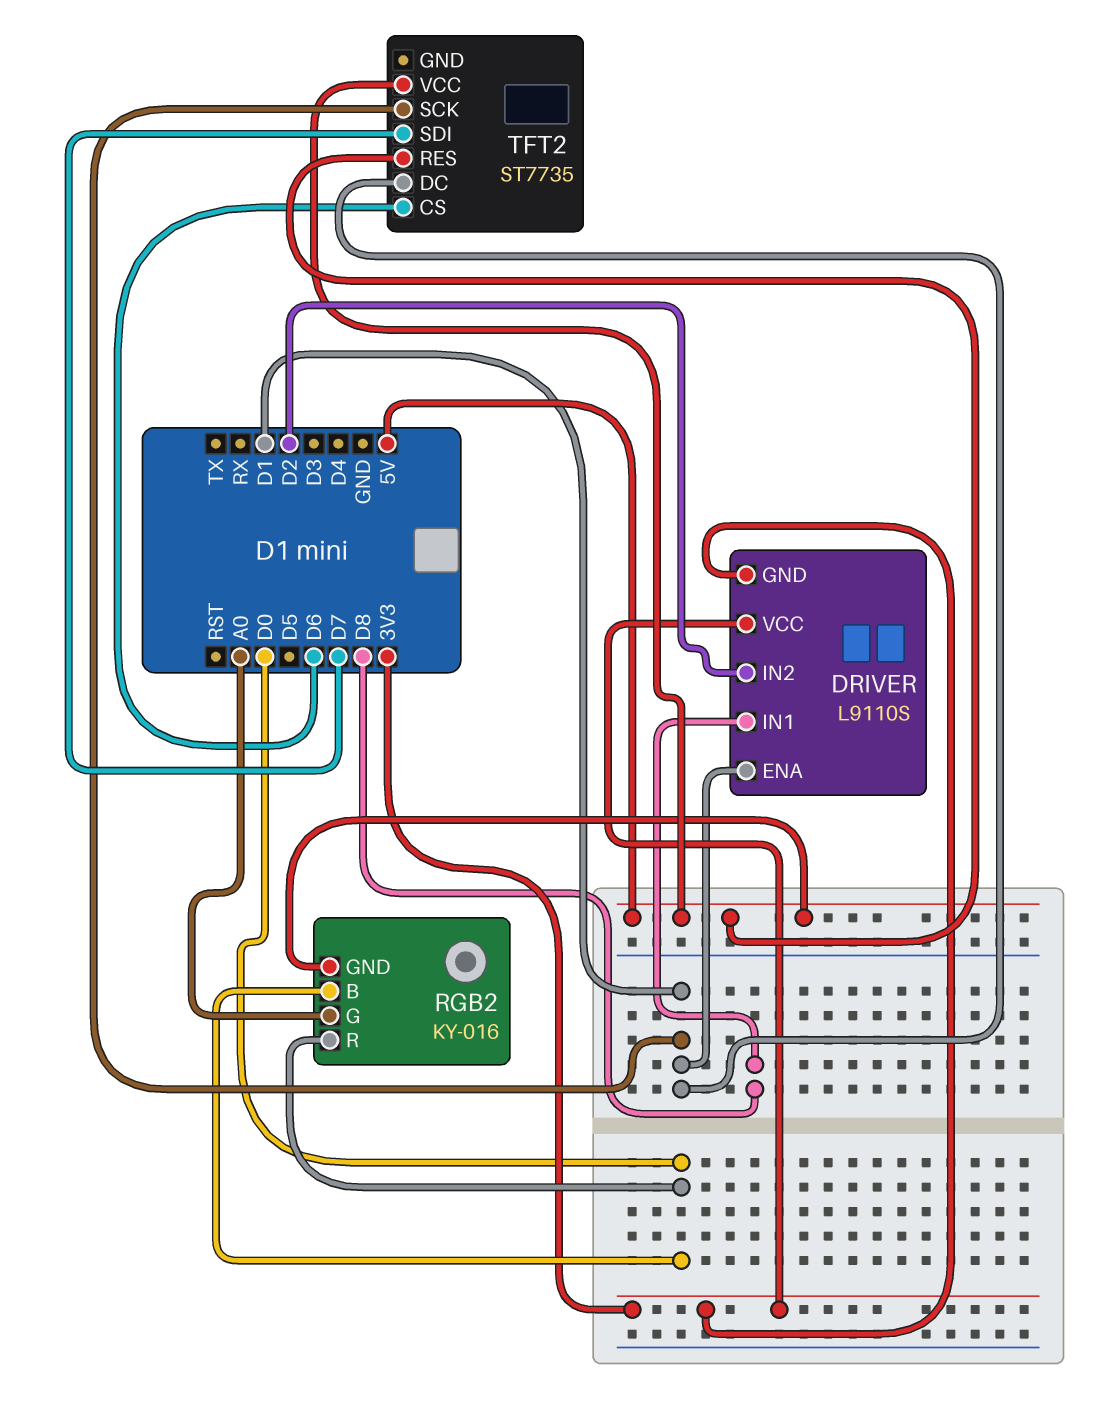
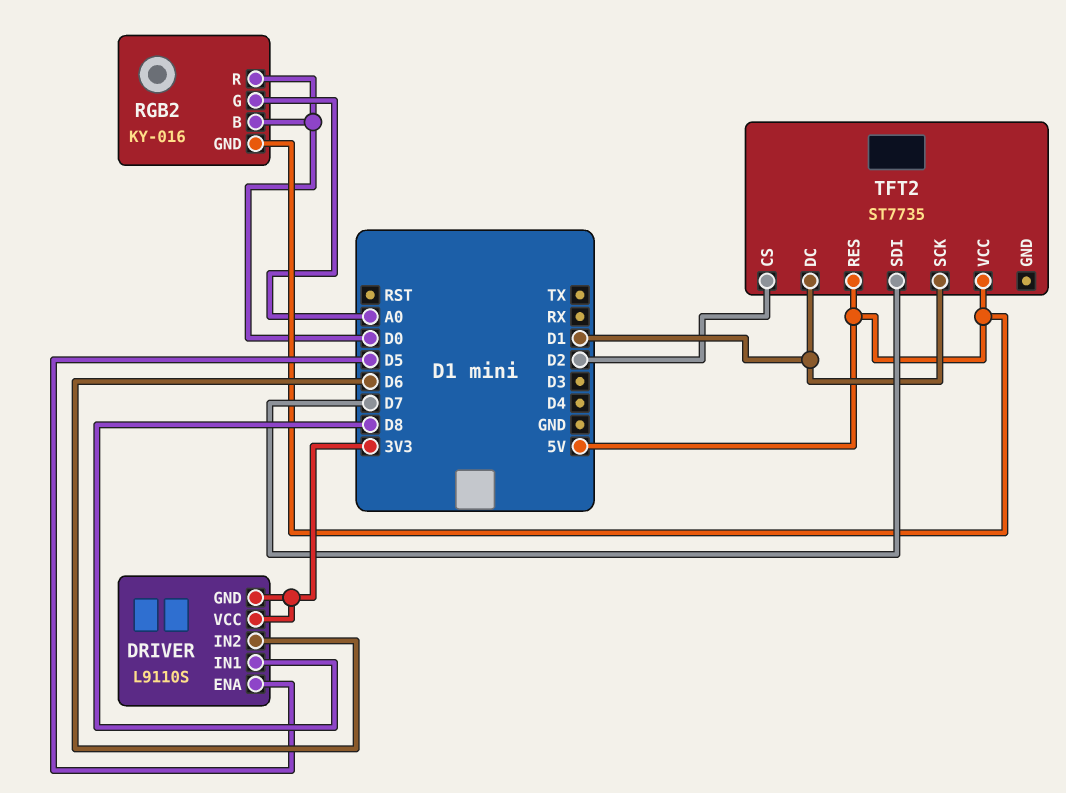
DRIVER pin ENA: D1 -> D5
DRIVER pin IN2: D2 -> D6
TFT2 pin CS: D6 -> D2

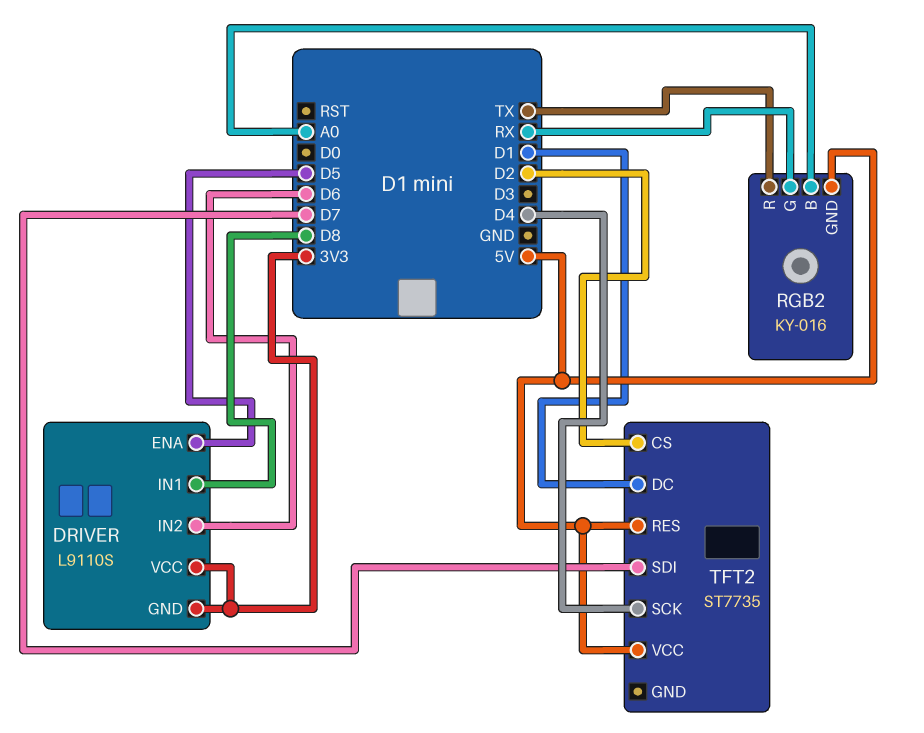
RGB2 pin B: D0 -> A0
RGB2 pin G: A0 -> RX
RGB2 pin R: D0 -> TX
TFT2 pin SCK: D1 -> D4

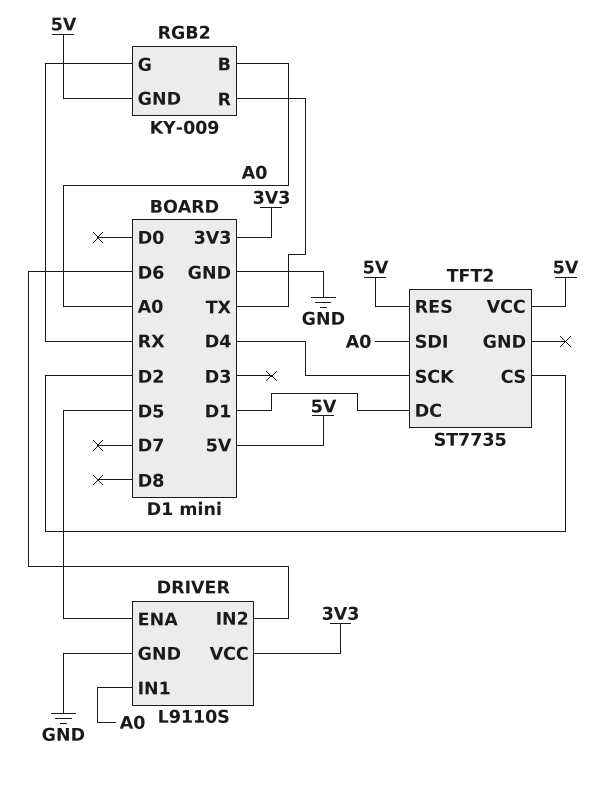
DRIVER pin GND: 3V3 -> GND
DRIVER pin IN1: D8 -> A0
RGB2: KY-016 -> KY-009
TFT2 pin SDI: D7 -> A0

